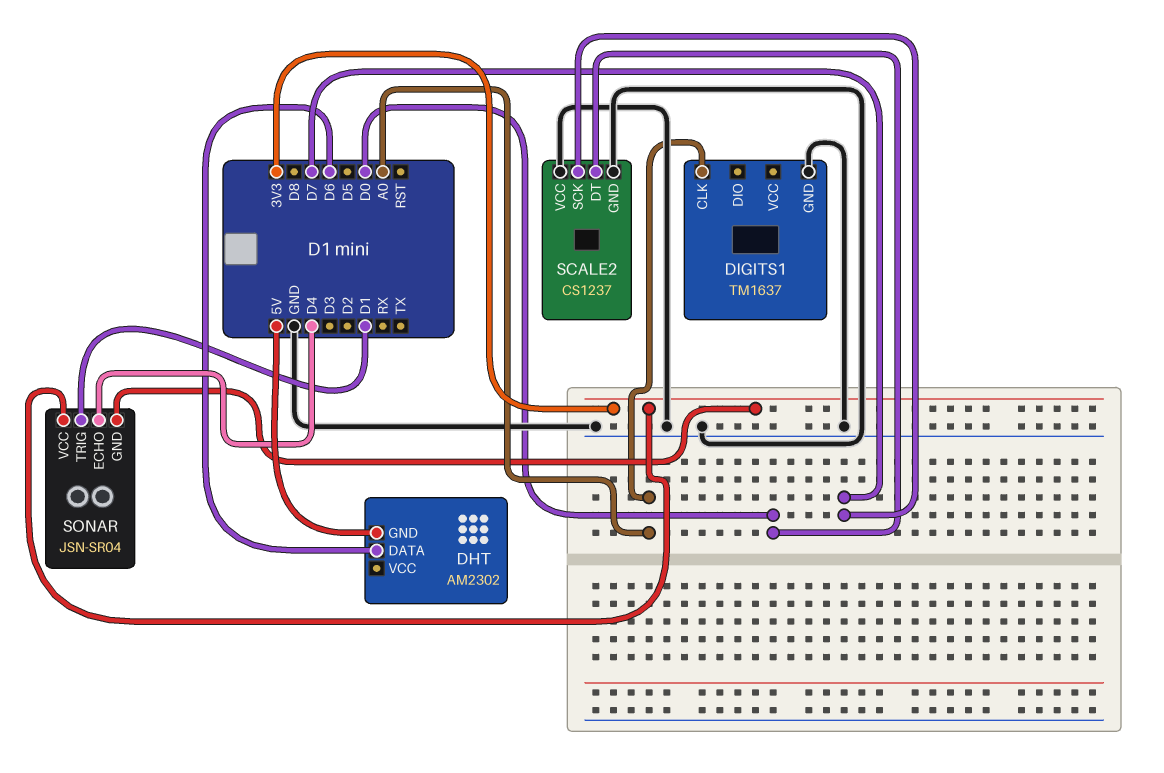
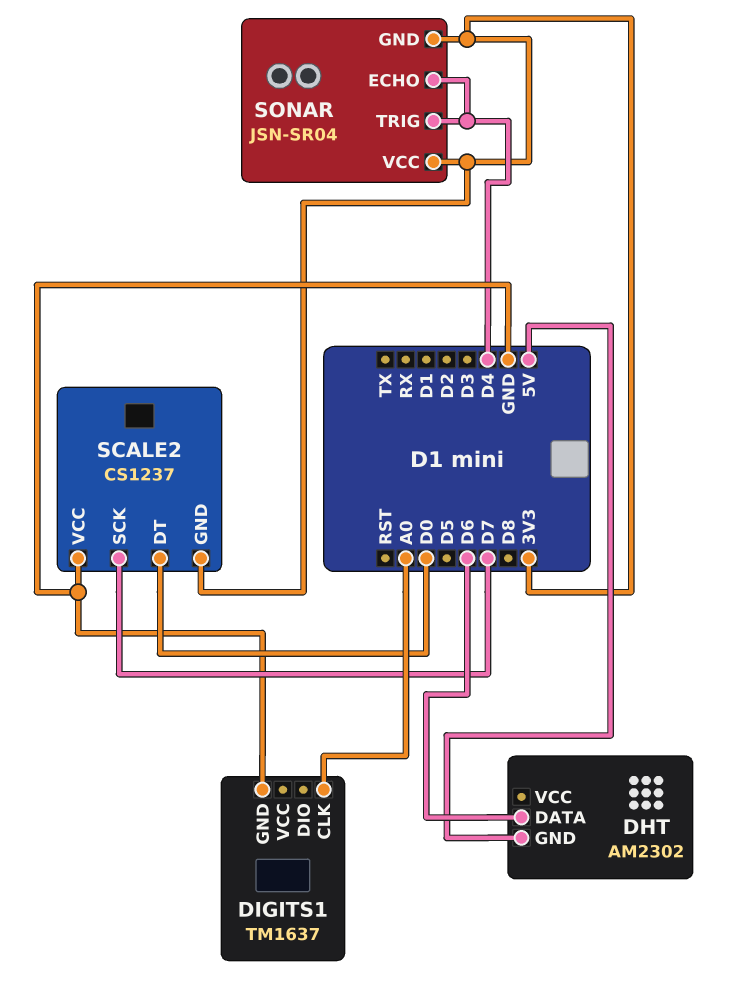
SCALE2 pin GND: GND -> 3V3
SONAR pin TRIG: D1 -> D4

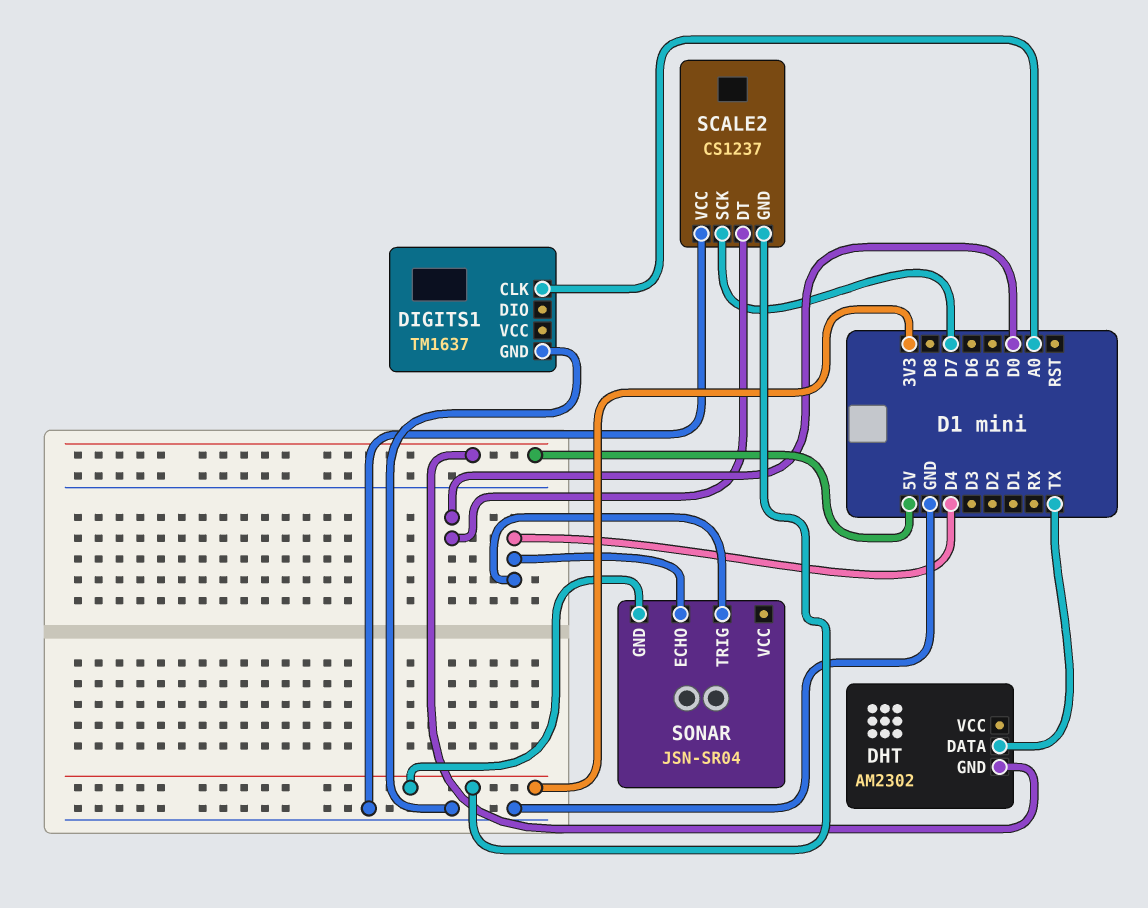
DHT pin DATA: D6 -> TX
SONAR pin VCC: 3V3 -> none

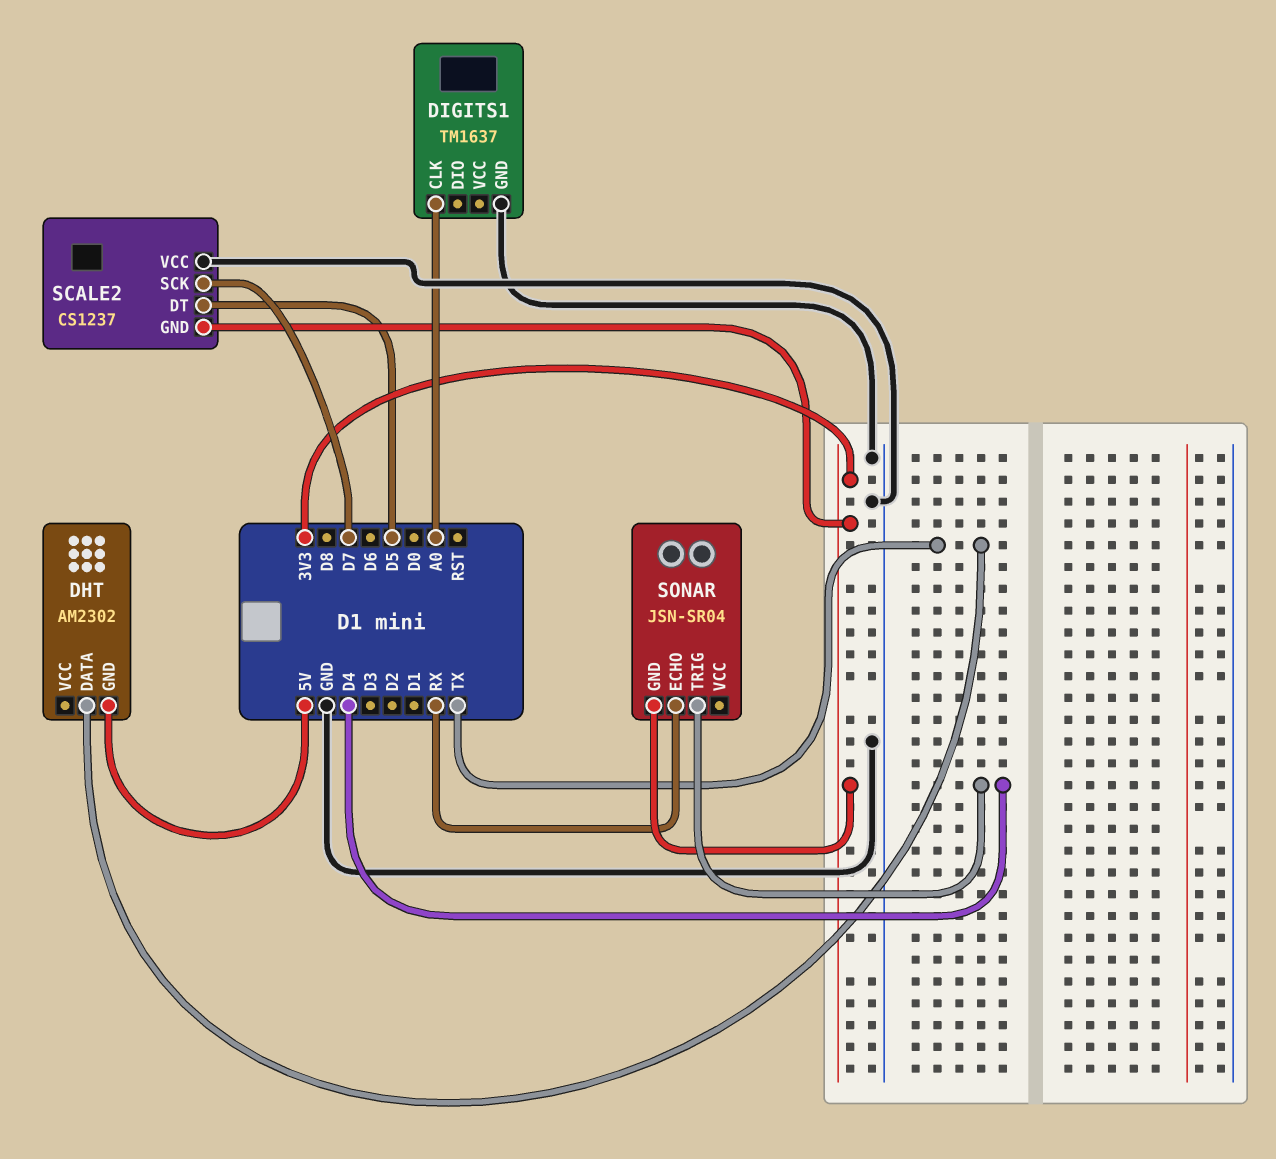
SCALE2 pin DT: D0 -> D5
SONAR pin ECHO: D4 -> RX

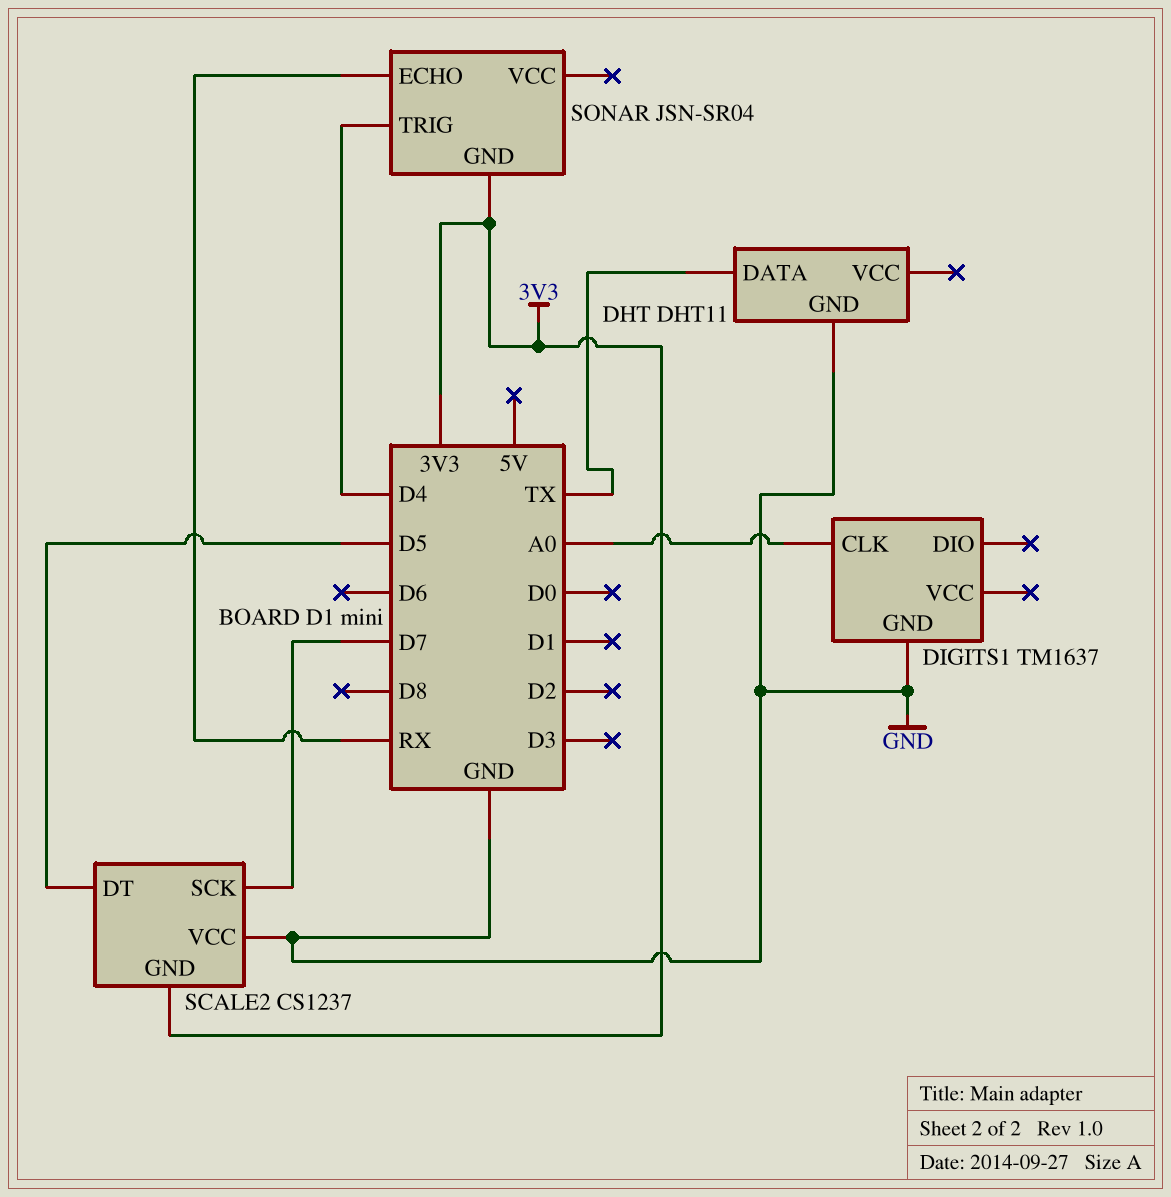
DHT: AM2302 -> DHT11
DHT pin GND: 5V -> GND

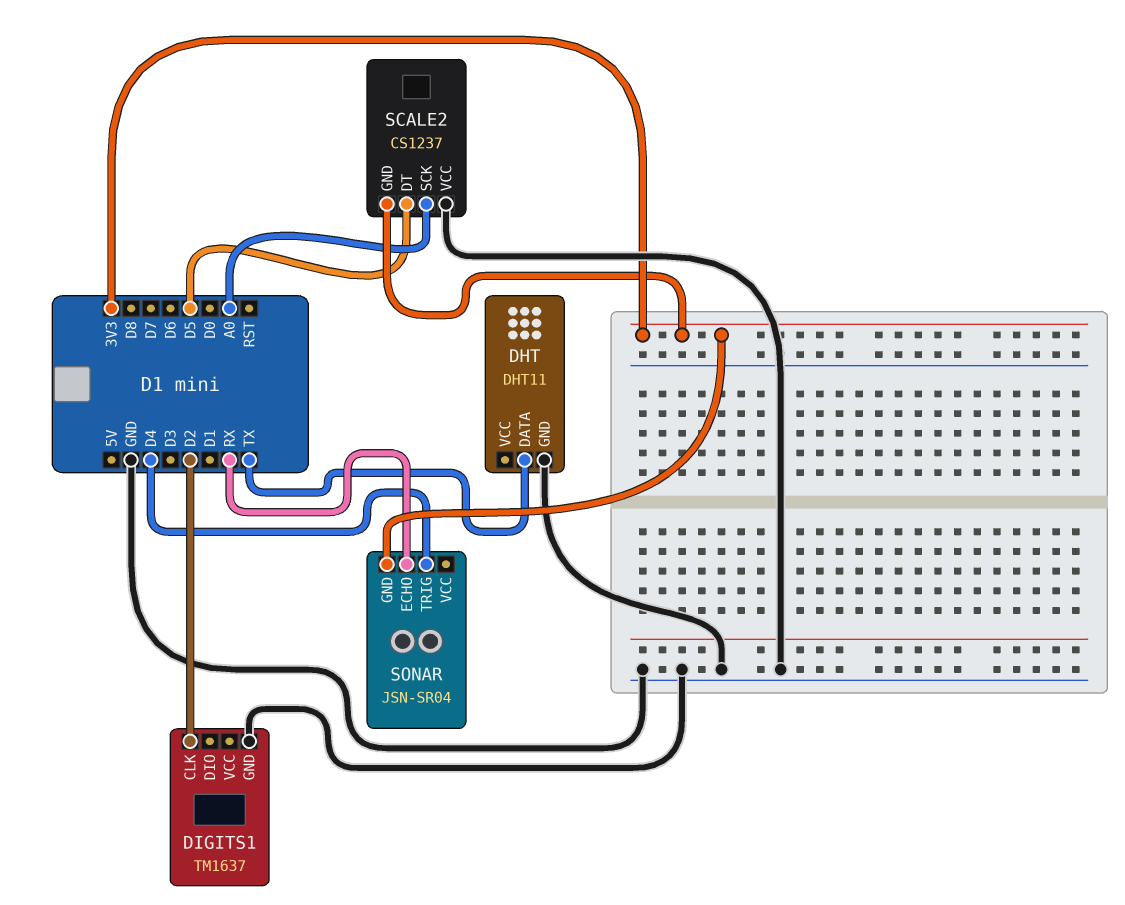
DIGITS1 pin CLK: A0 -> D2
SCALE2 pin SCK: D7 -> A0

